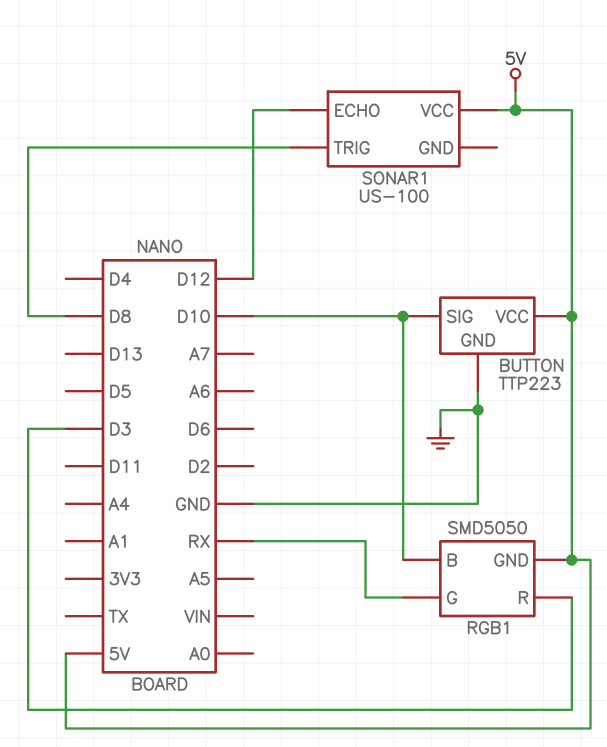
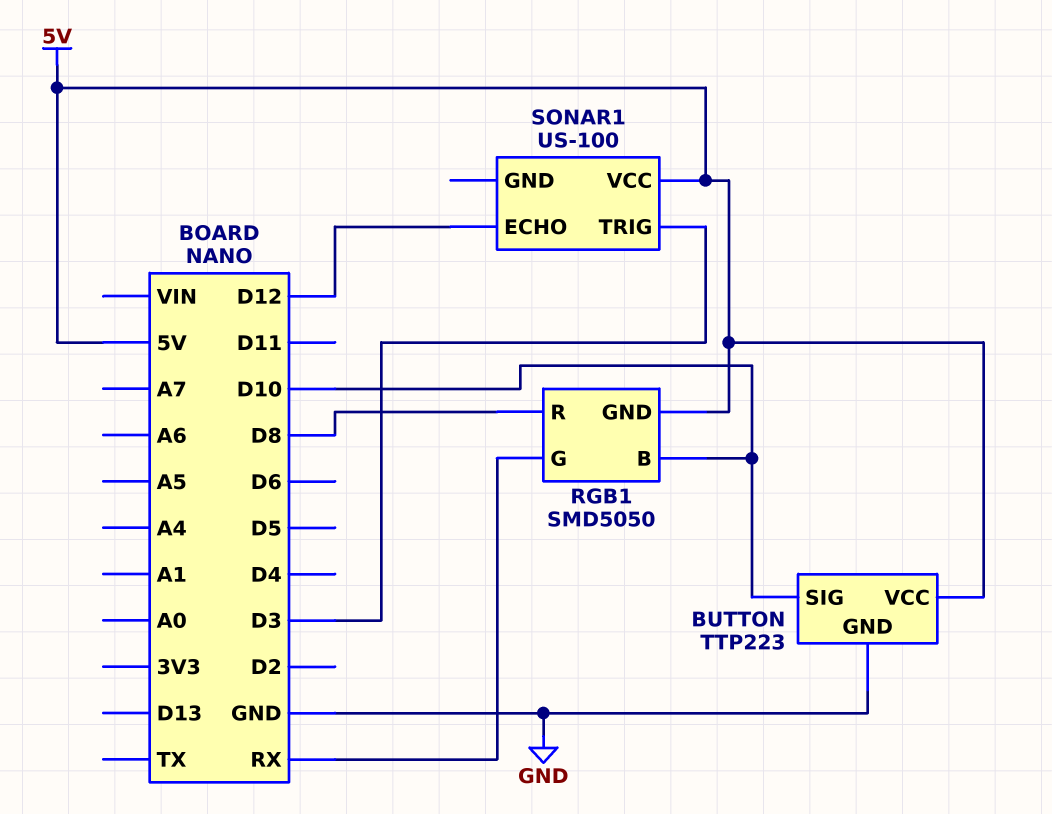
RGB1 pin R: D3 -> D8
SONAR1 pin TRIG: D8 -> D3

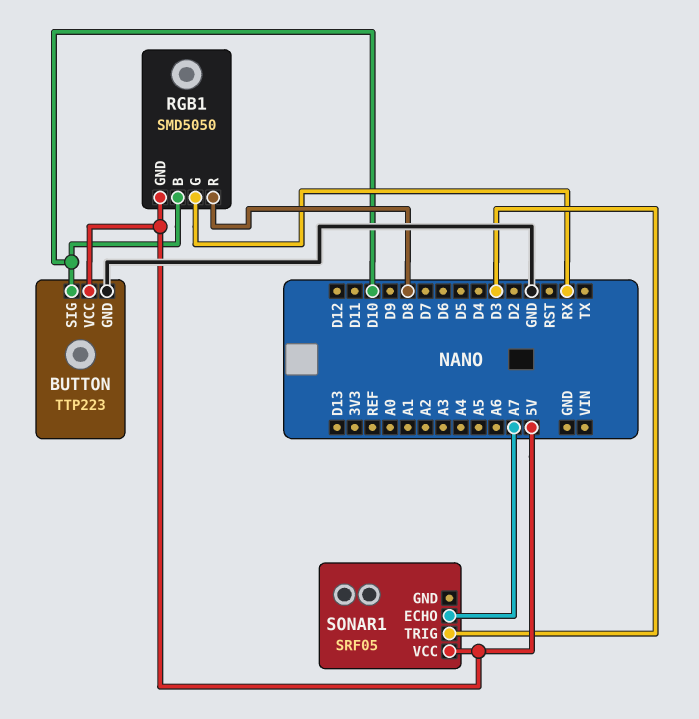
SONAR1: US-100 -> SRF05
SONAR1 pin ECHO: D12 -> A7

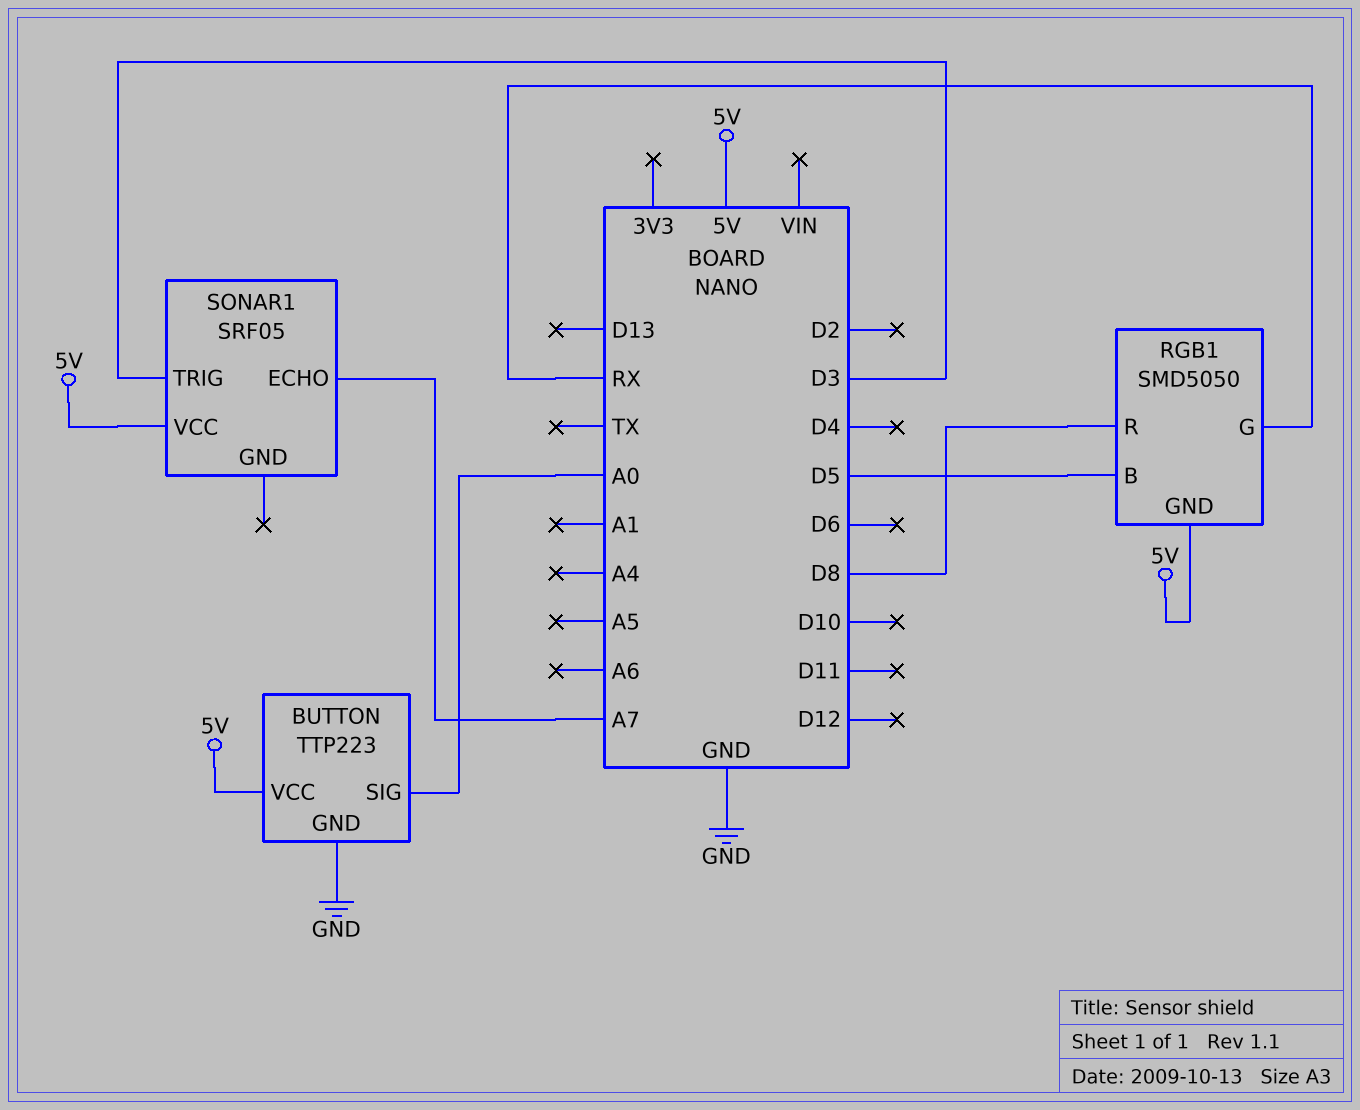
BUTTON pin SIG: D10 -> A0
RGB1 pin B: D10 -> D5

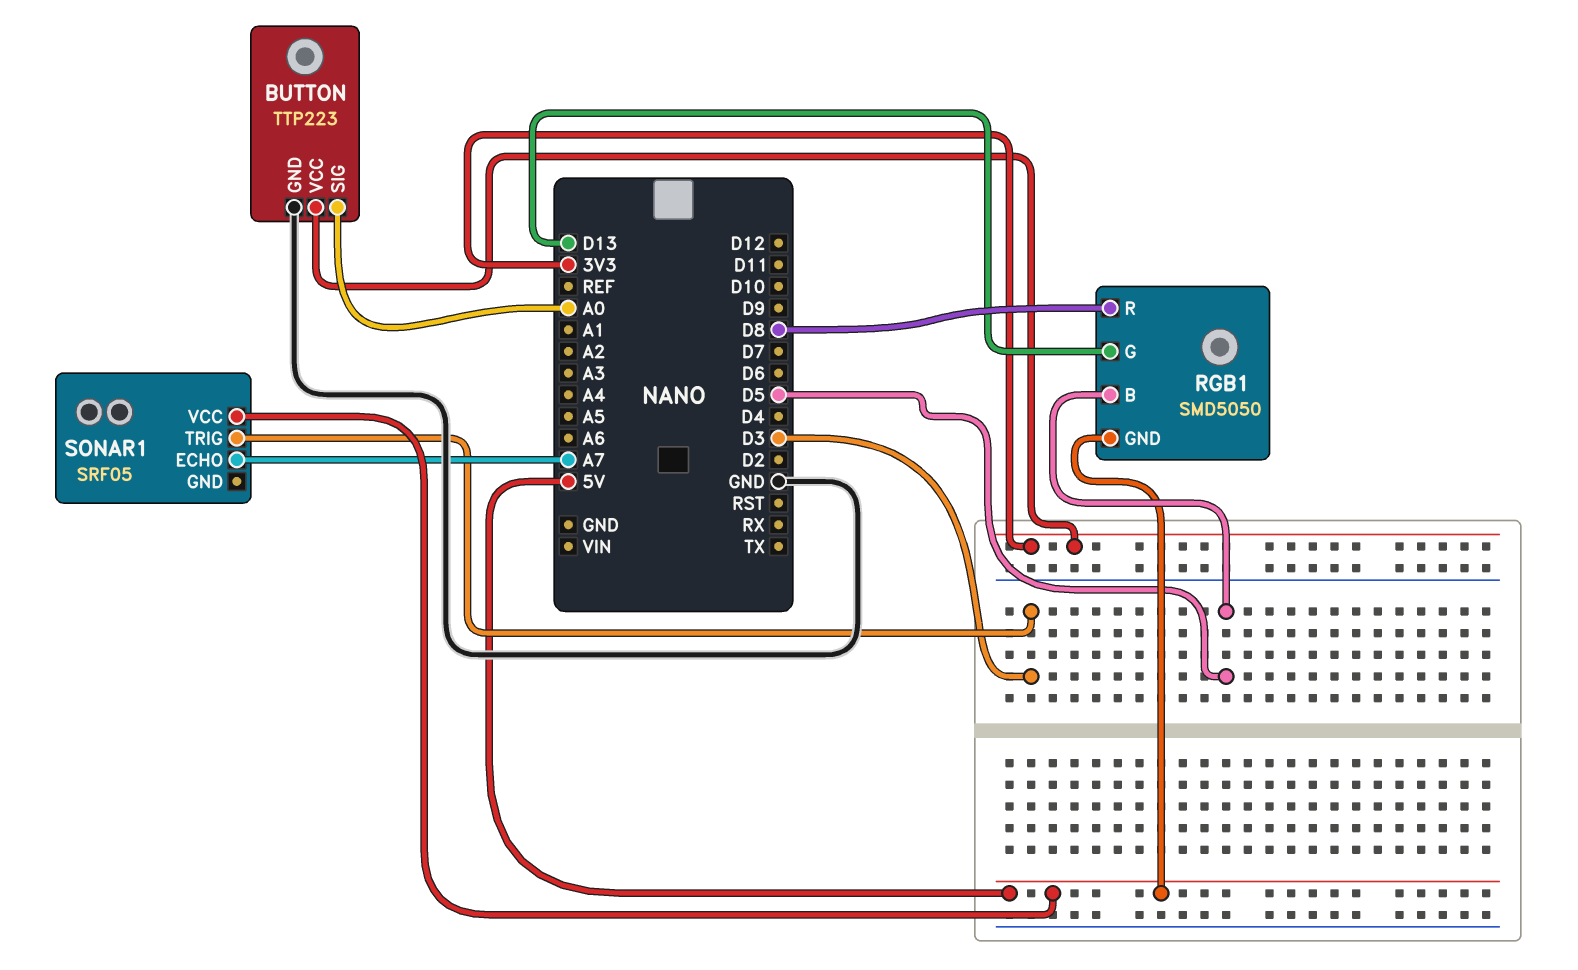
BUTTON pin VCC: 5V -> 3V3
RGB1 pin G: RX -> D13

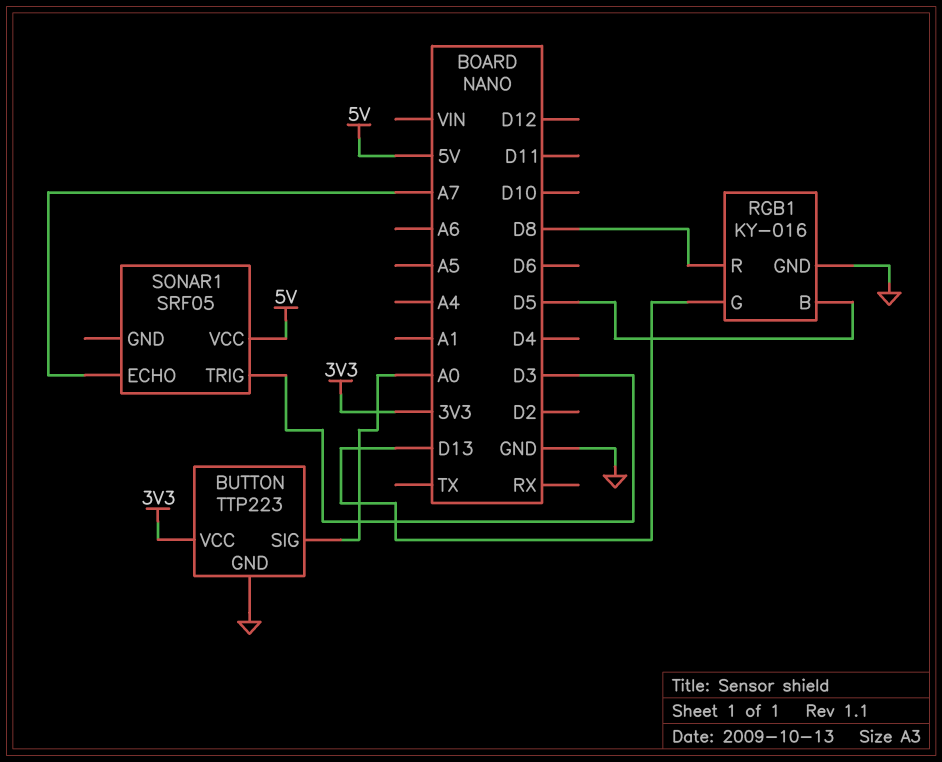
RGB1: SMD5050 -> KY-016
RGB1 pin GND: 5V -> GND

